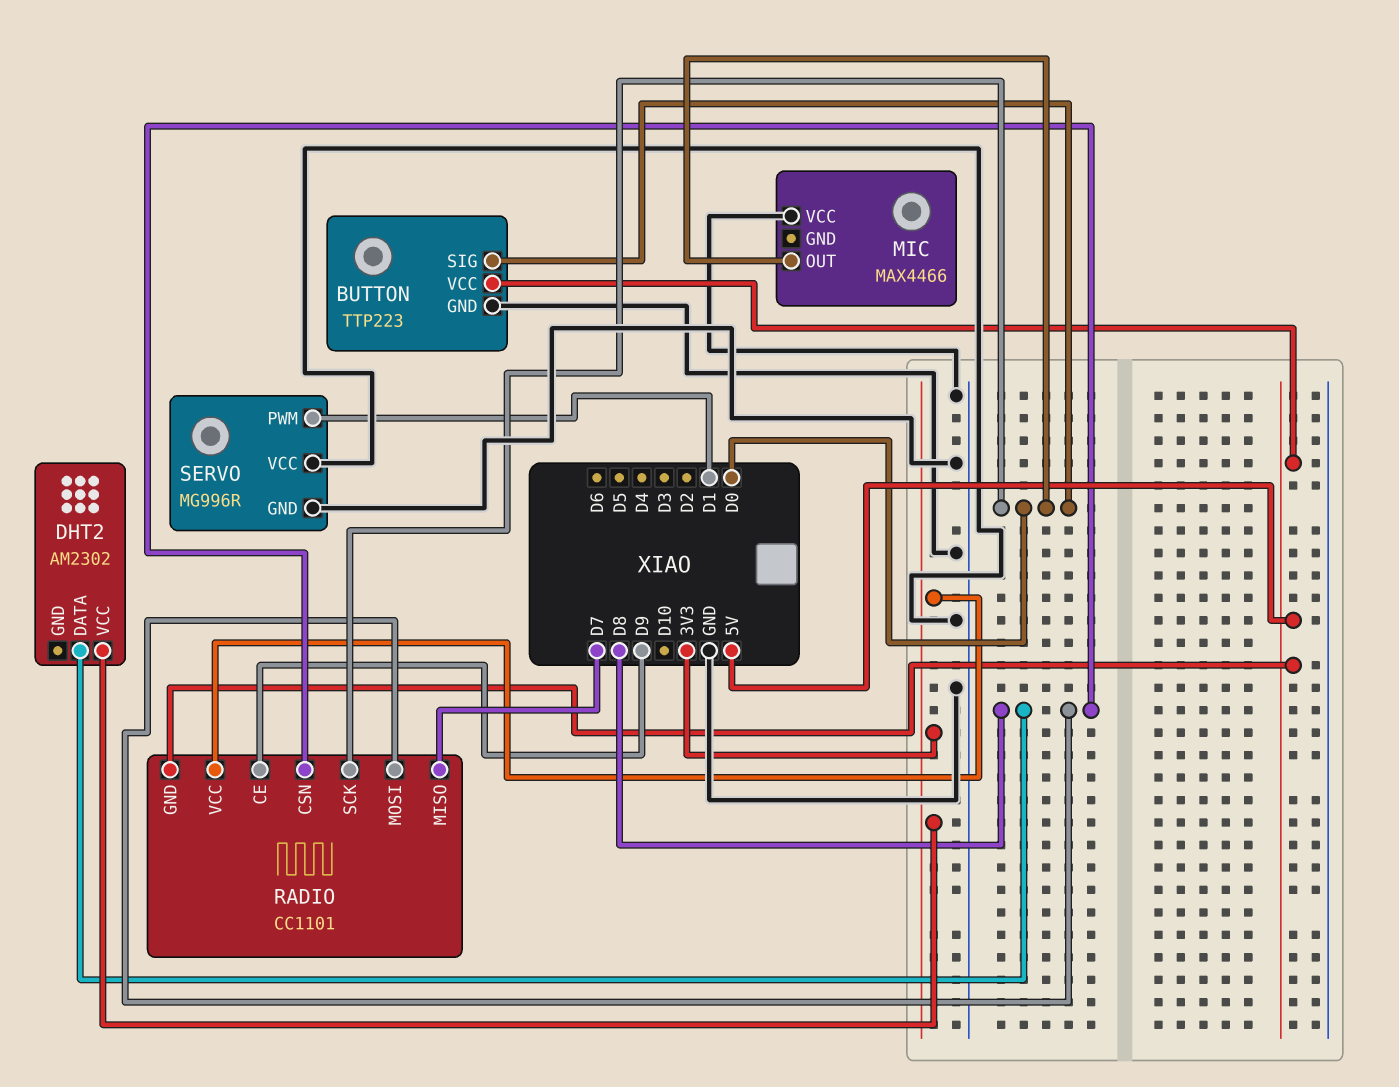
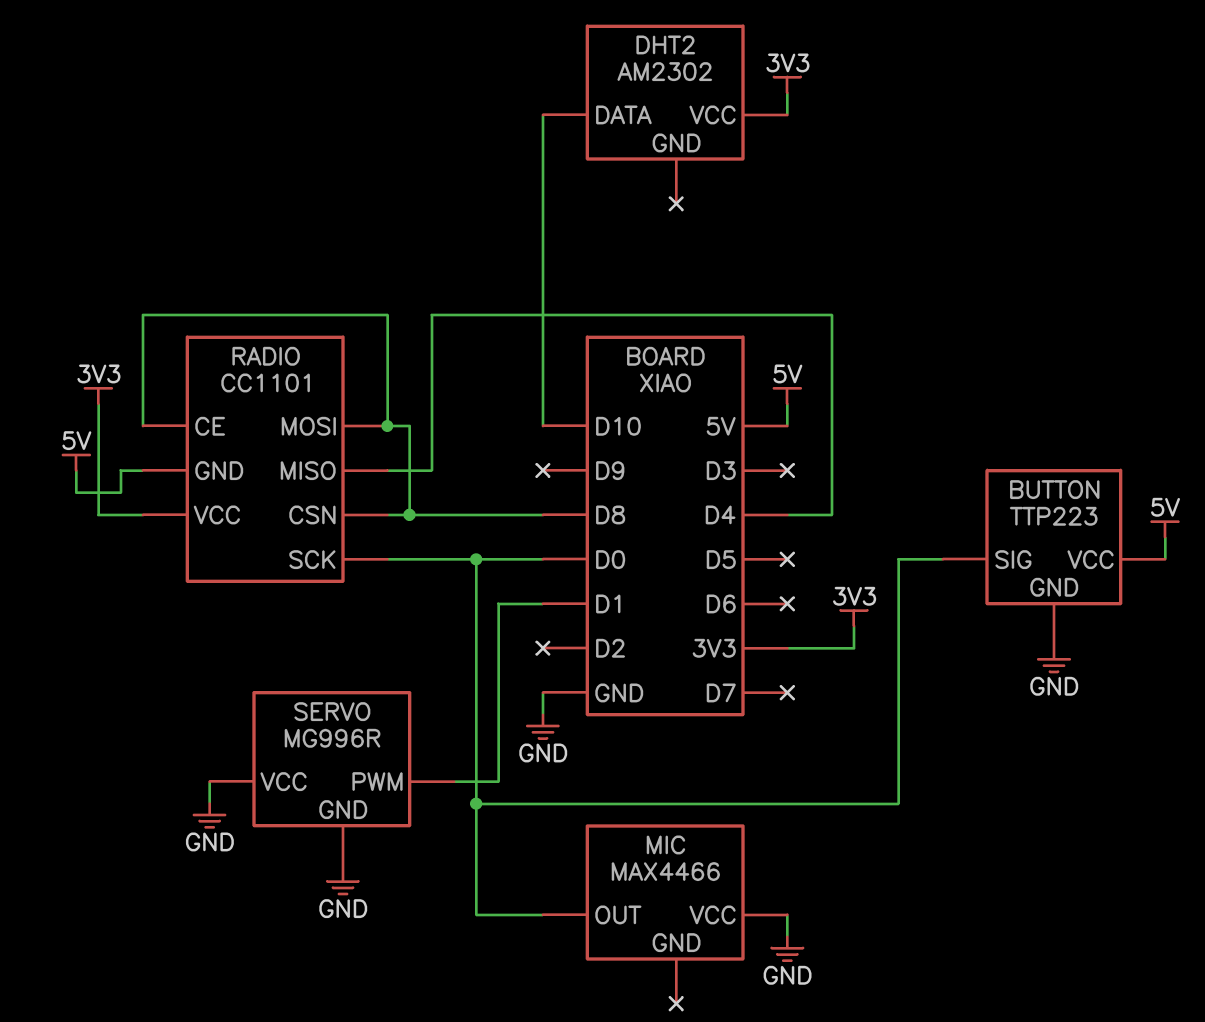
DHT2 pin DATA: D8 -> D10
RADIO pin CE: D9 -> D8
RADIO pin MISO: D7 -> D4

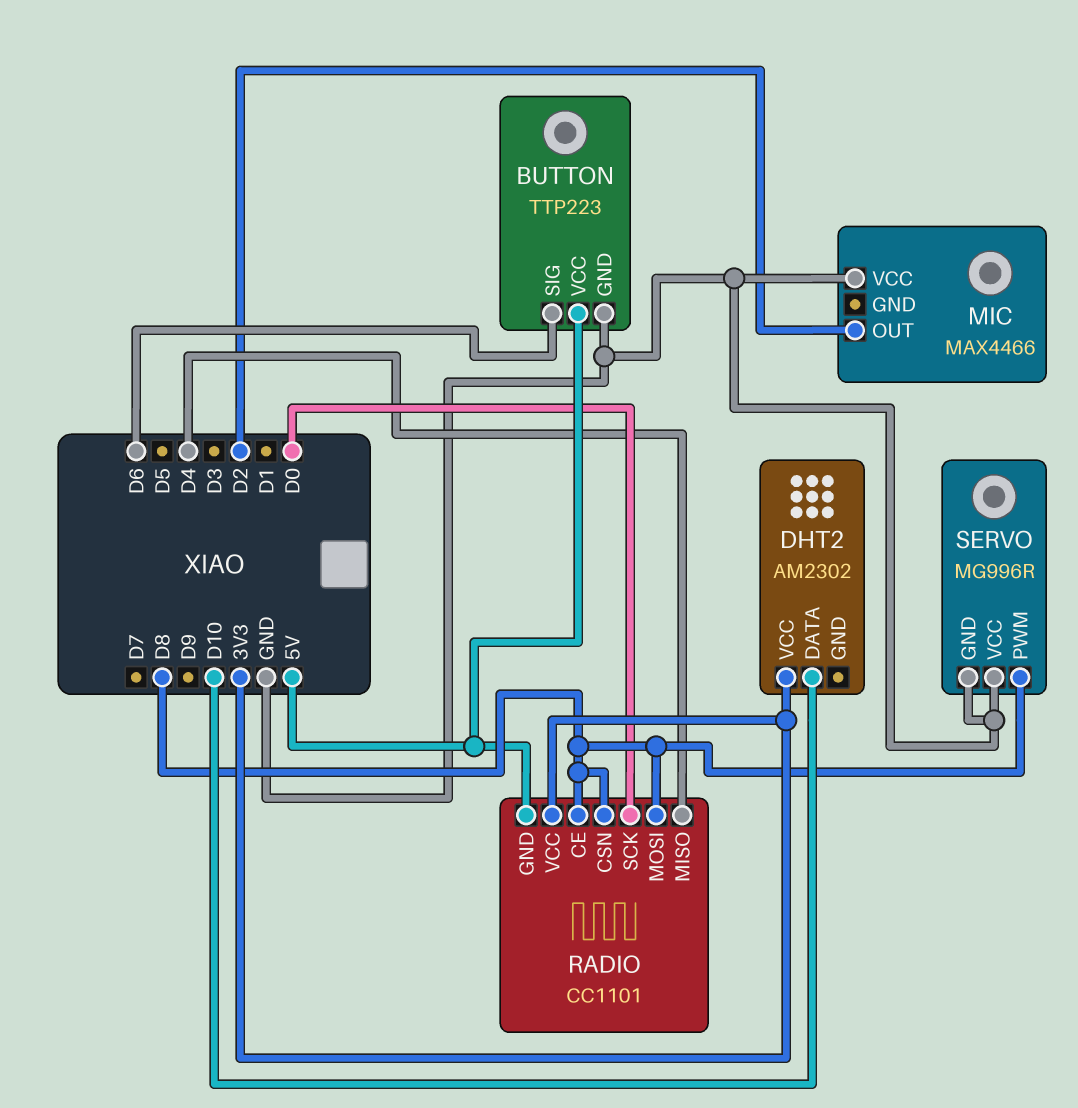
BUTTON pin SIG: D0 -> D6
MIC pin OUT: D0 -> D2
SERVO pin PWM: D1 -> D8

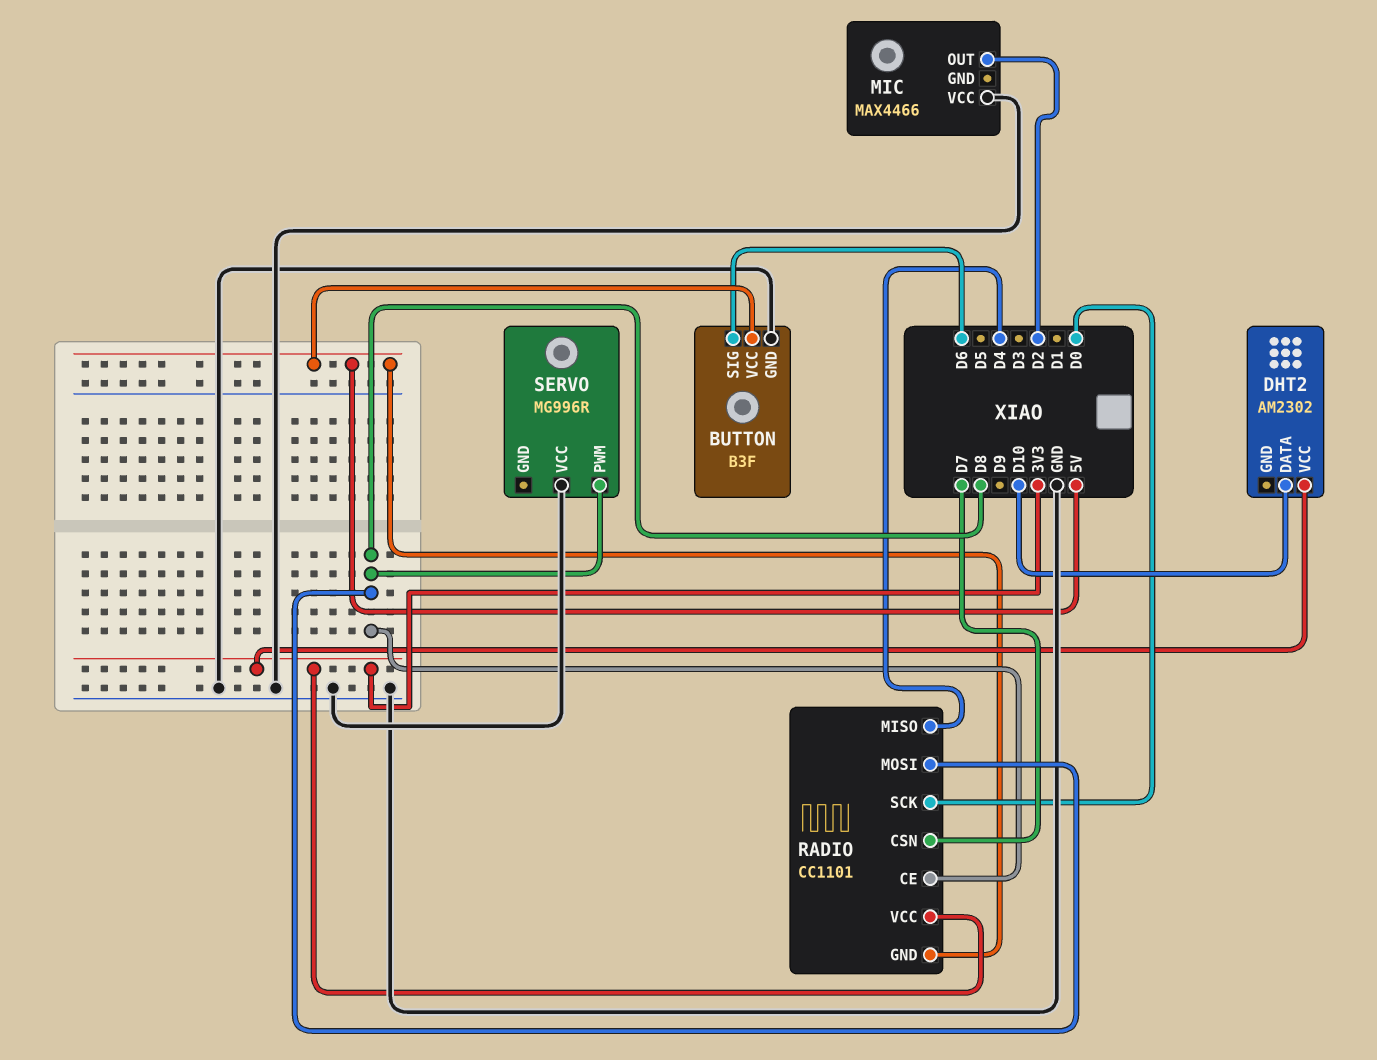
BUTTON: TTP223 -> B3F
RADIO pin CSN: D8 -> D7
SERVO pin GND: GND -> none

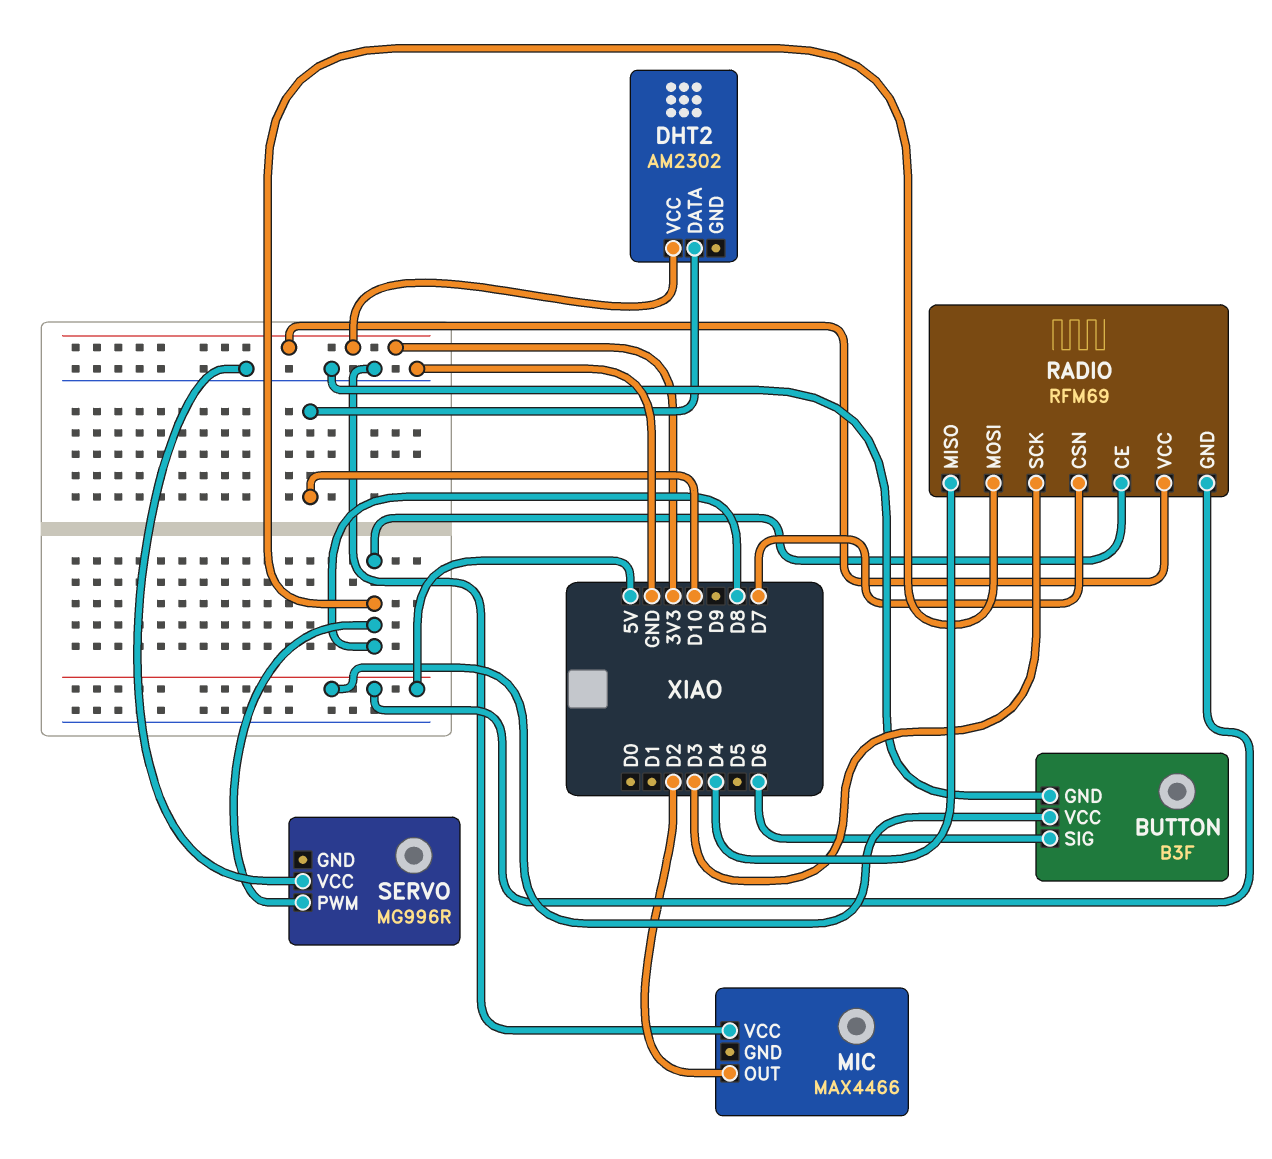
RADIO: CC1101 -> RFM69
RADIO pin SCK: D0 -> D3

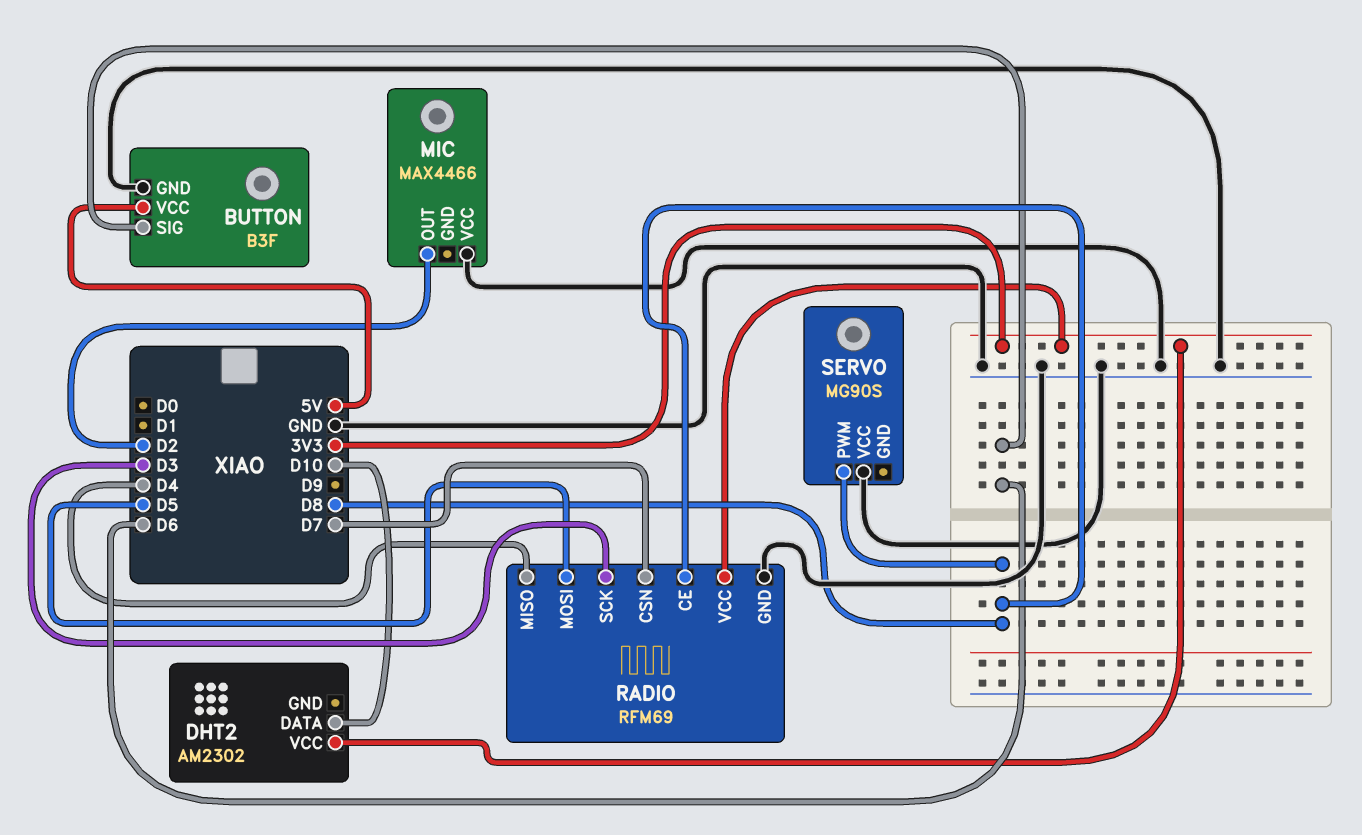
RADIO pin GND: 5V -> GND
RADIO pin MOSI: D8 -> D5
SERVO: MG996R -> MG90S

